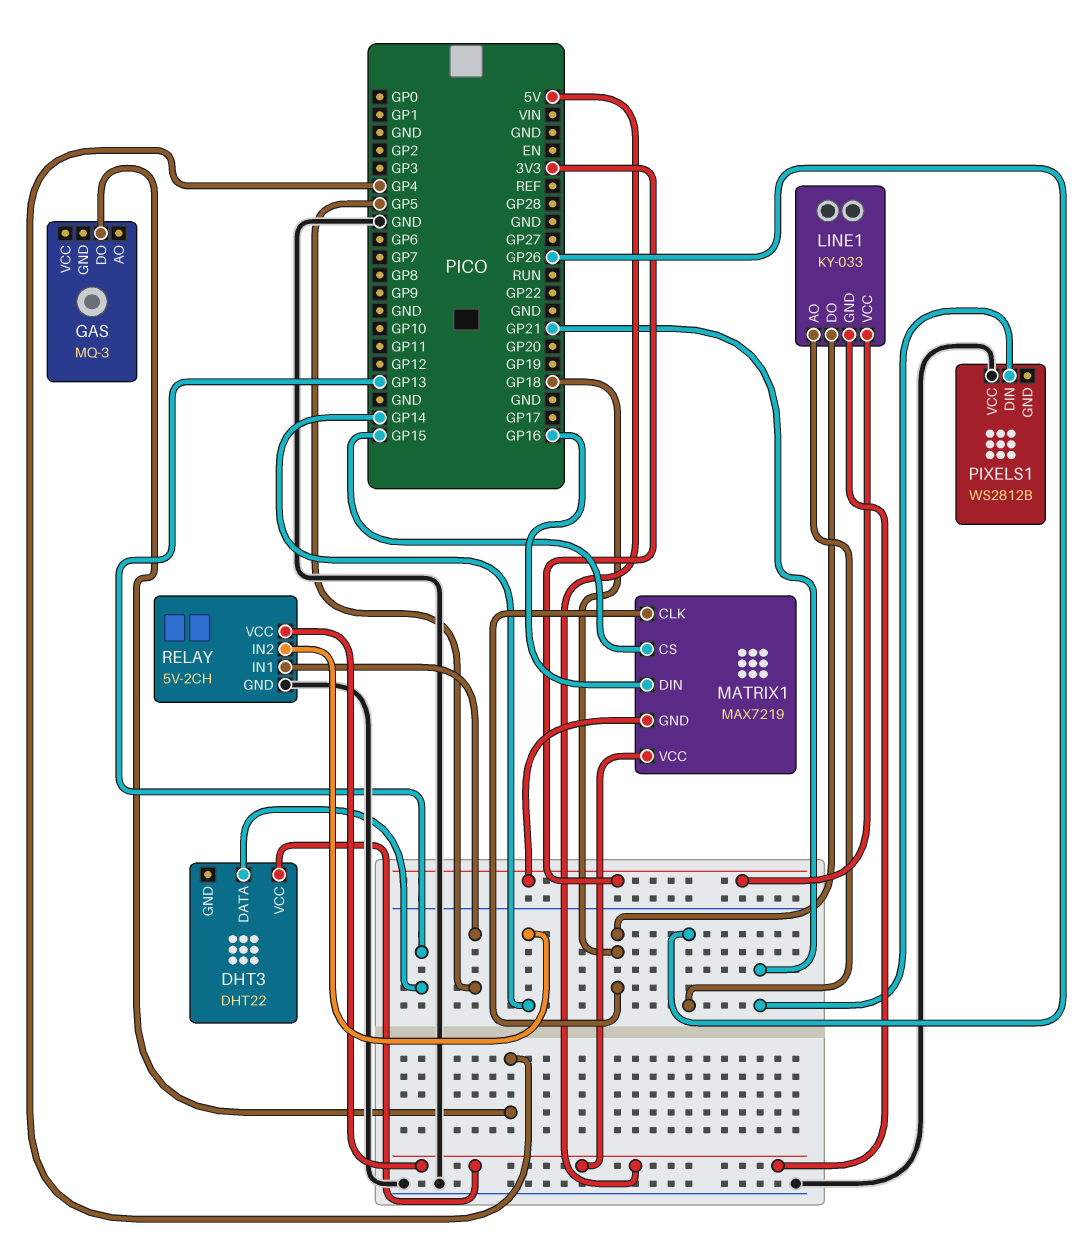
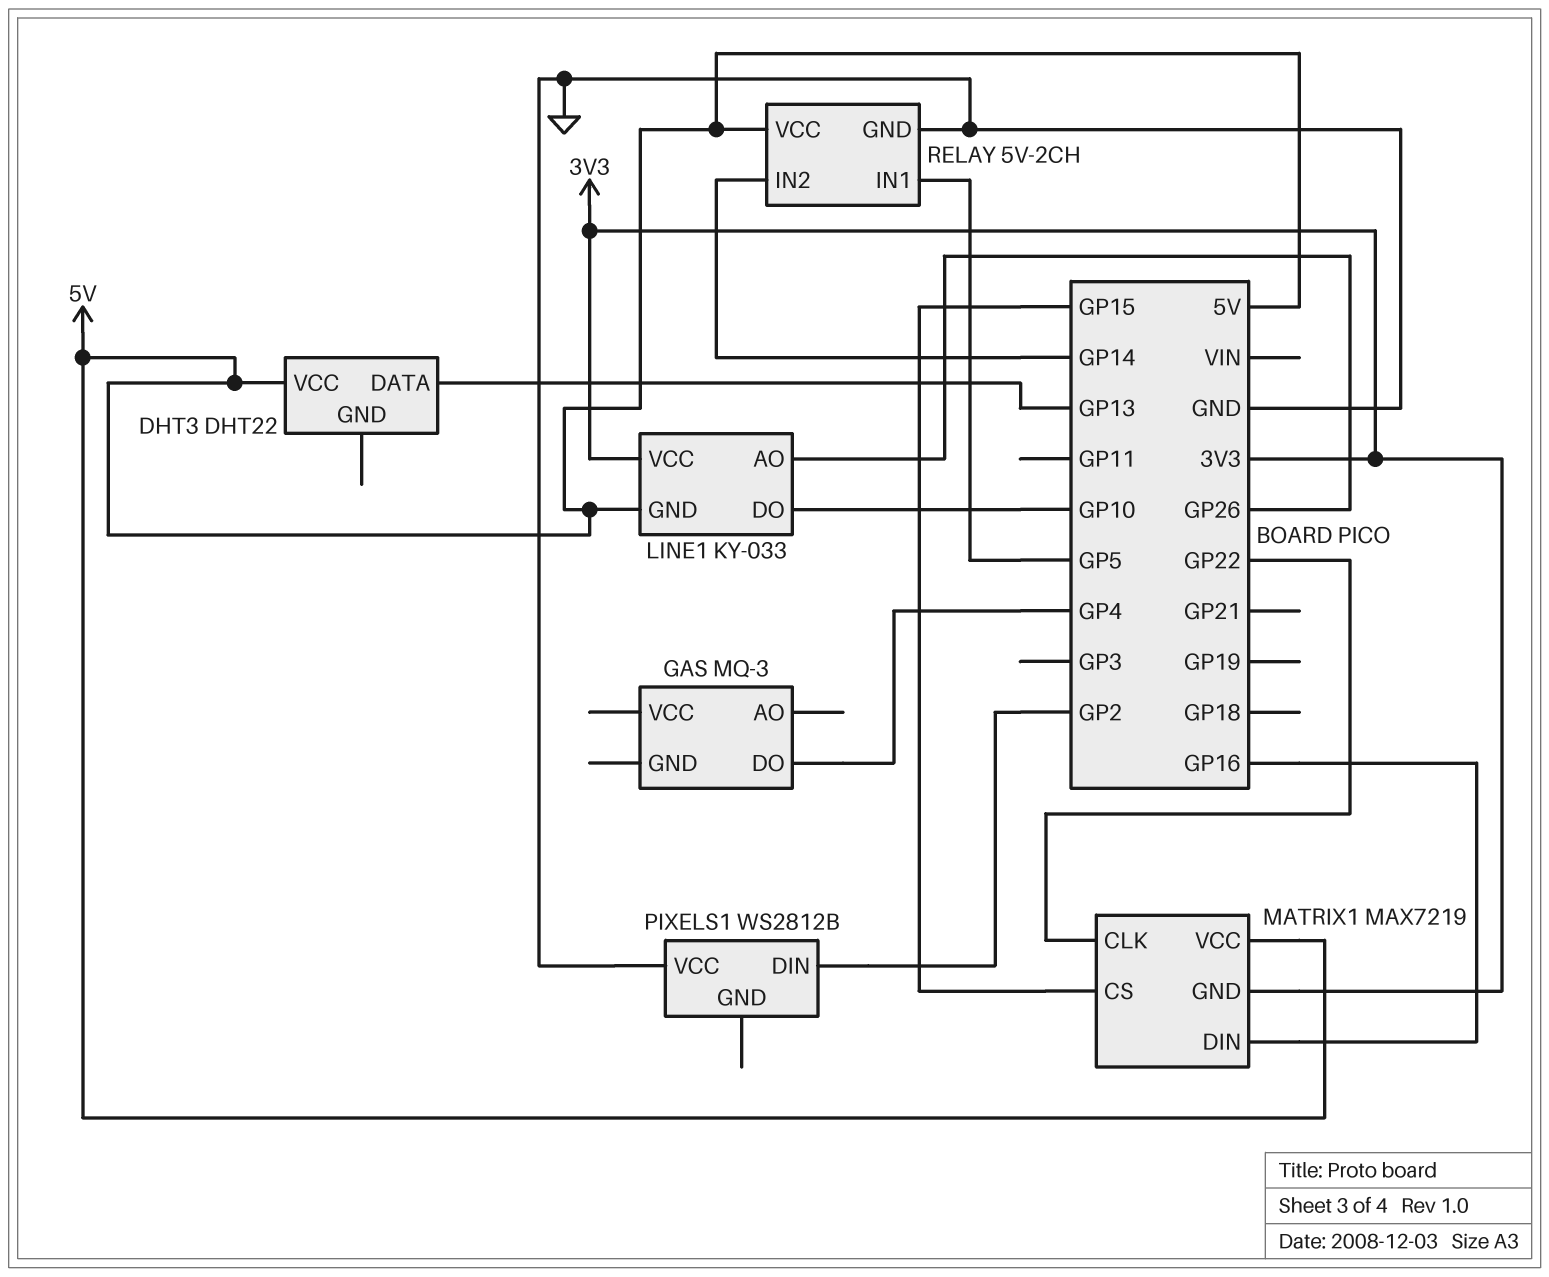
LINE1 pin DO: GP18 -> GP10
MATRIX1 pin CLK: GP18 -> GP22
PIXELS1 pin DIN: GP21 -> GP2

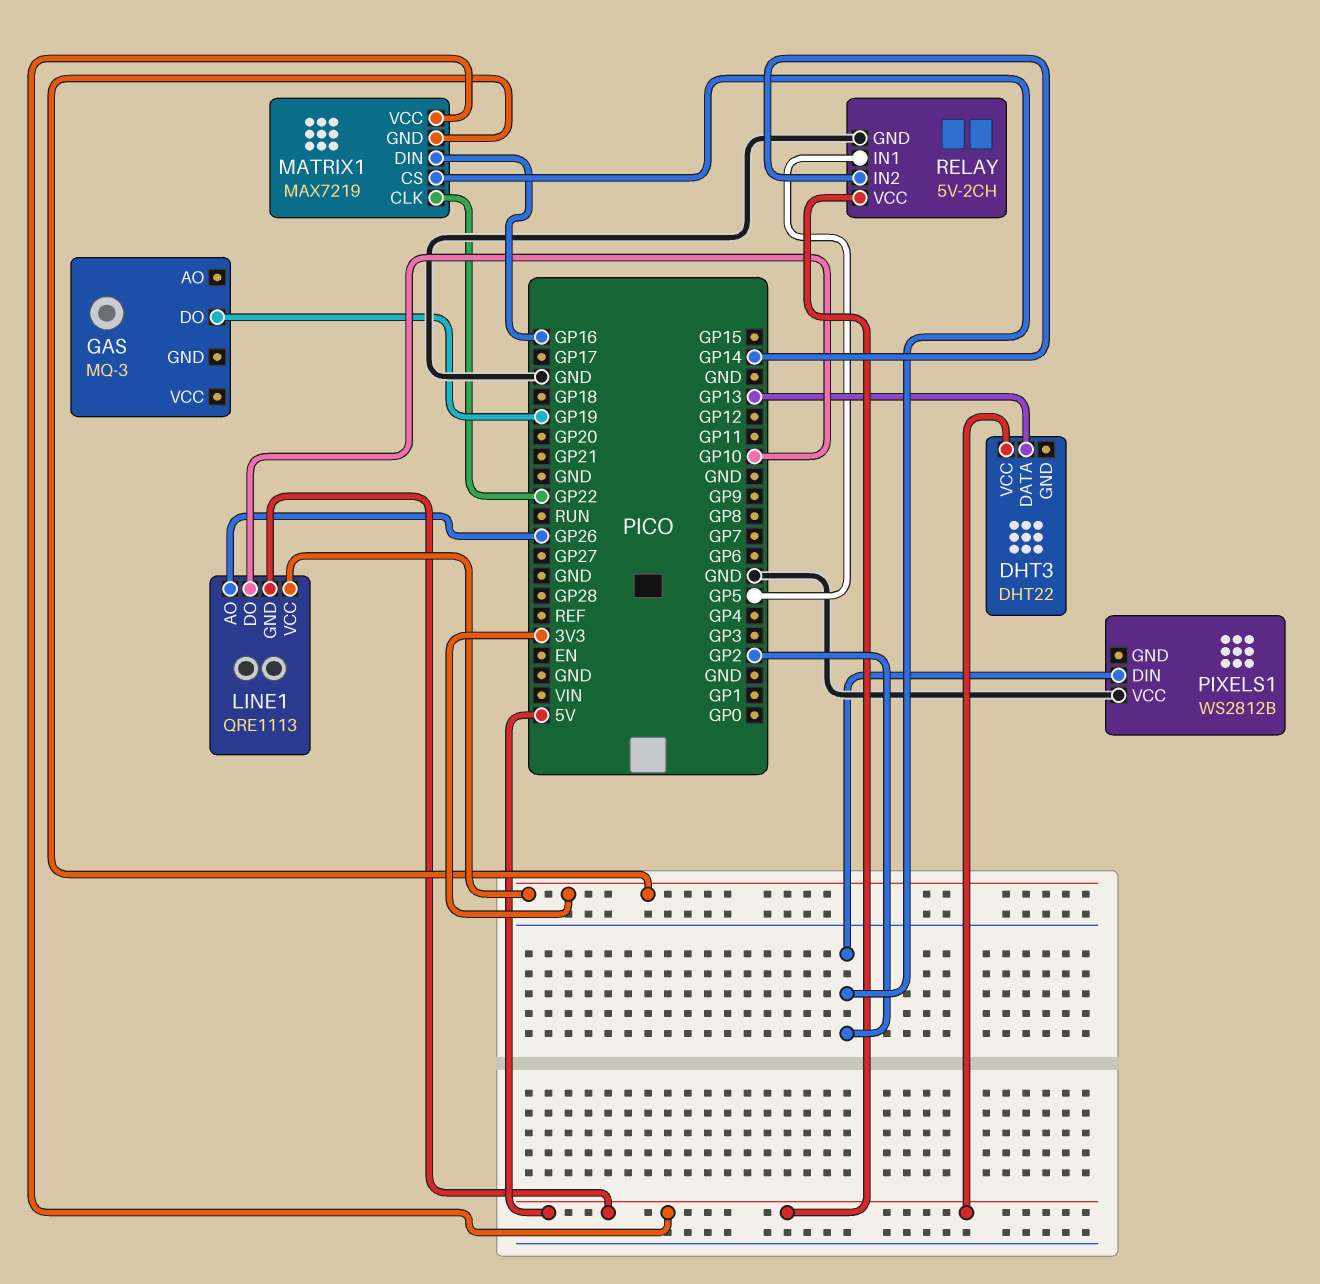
GAS pin DO: GP4 -> GP19
LINE1: KY-033 -> QRE1113
MATRIX1 pin CS: GP15 -> GP2

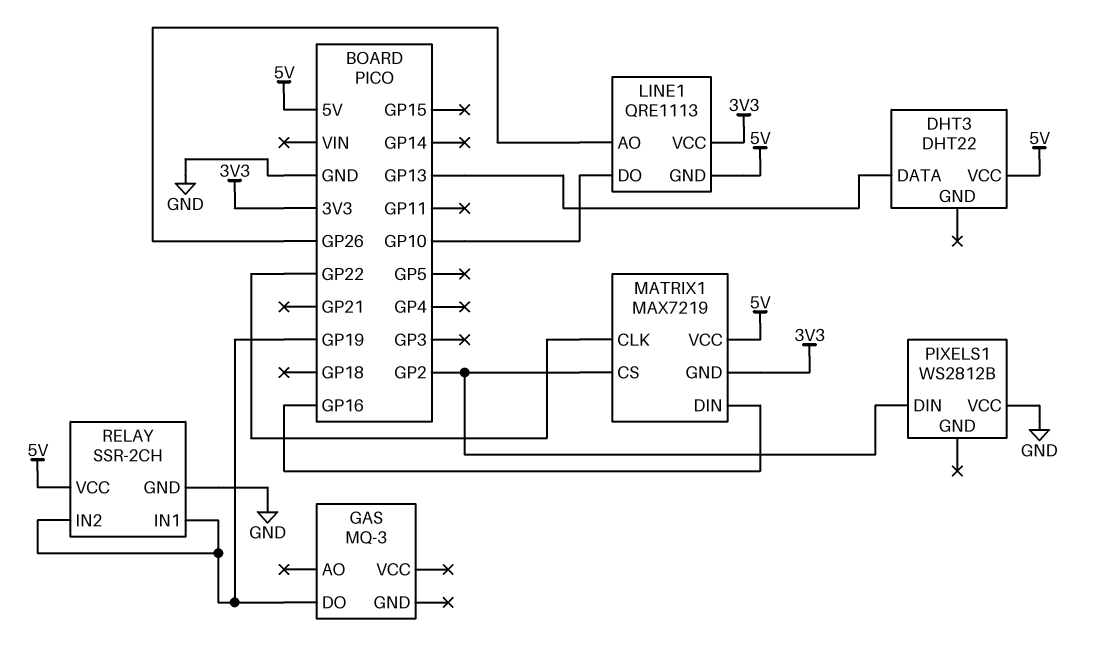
RELAY: 5V-2CH -> SSR-2CH
RELAY pin IN1: GP5 -> GP19
RELAY pin IN2: GP14 -> GP19

